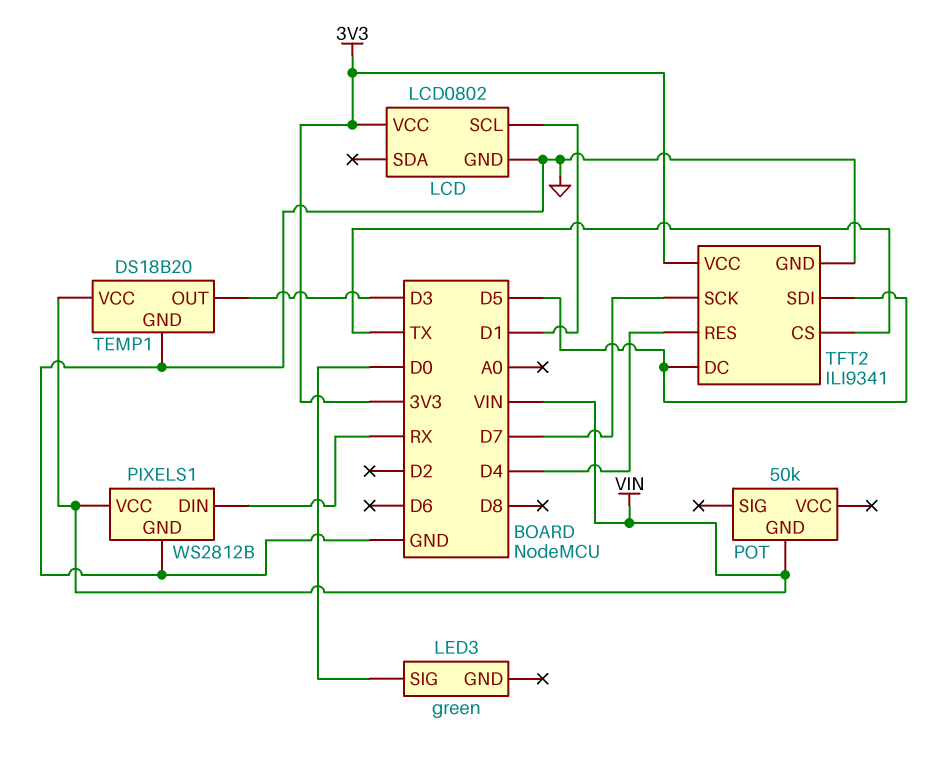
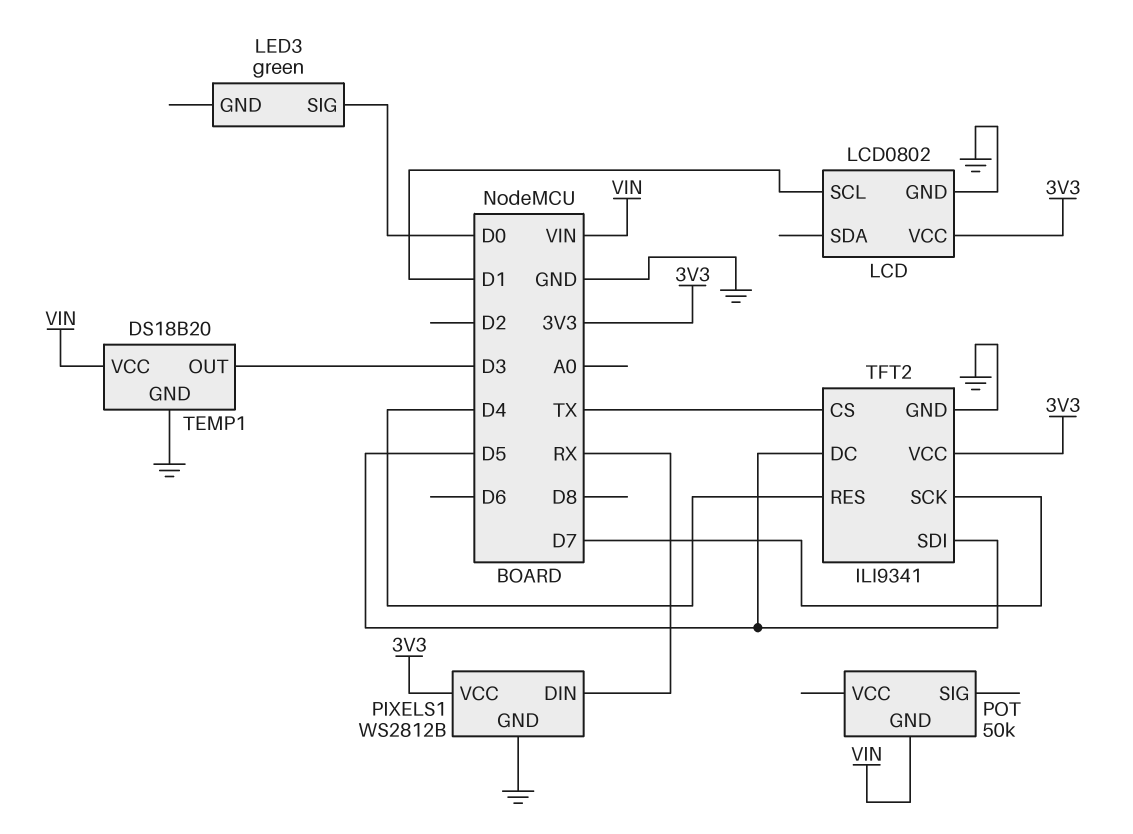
PIXELS1 pin VCC: VIN -> 3V3

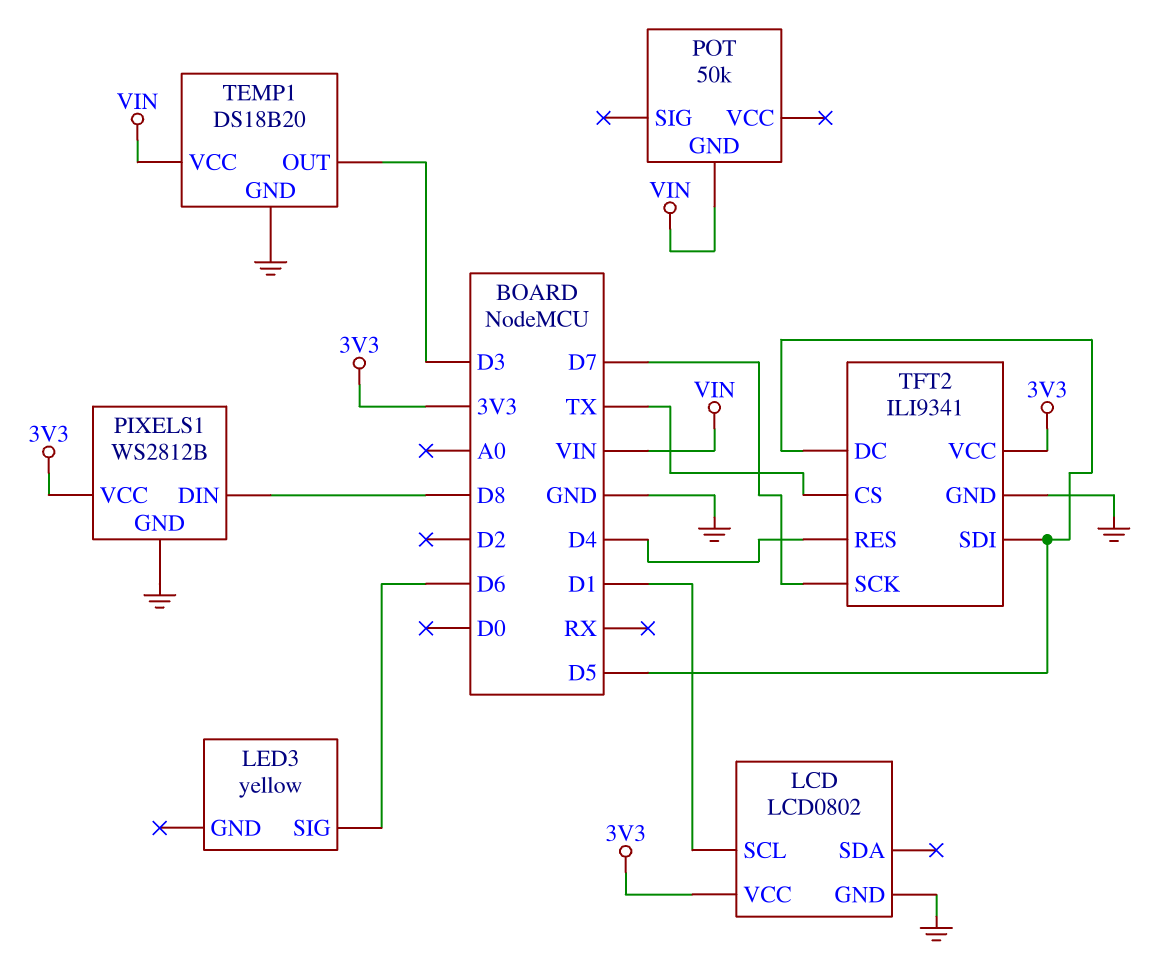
LED3: green -> yellow
LED3 pin SIG: D0 -> D6
PIXELS1 pin DIN: RX -> D8

